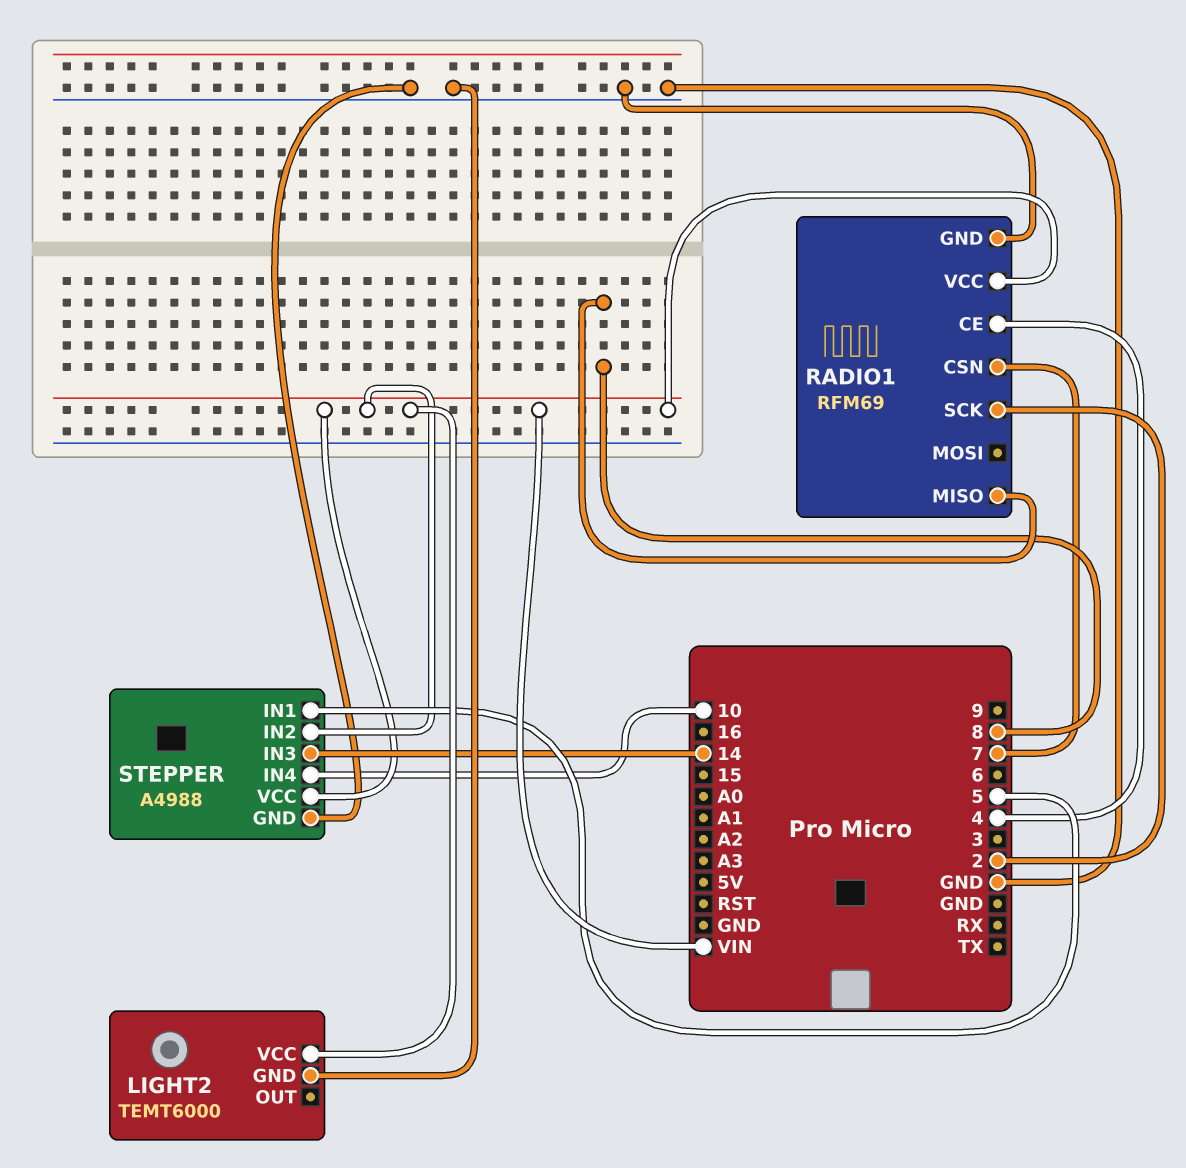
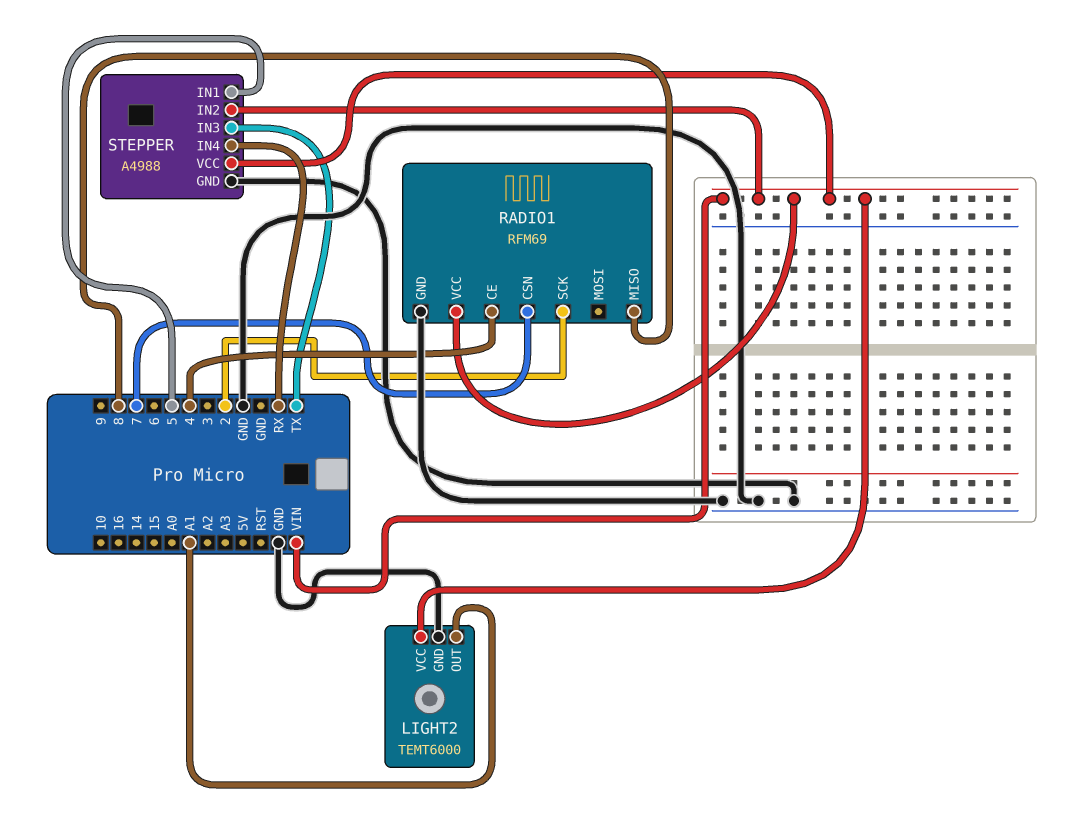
LIGHT2 pin OUT: none -> A1
STEPPER pin IN3: 14 -> TX
STEPPER pin IN4: 10 -> RX

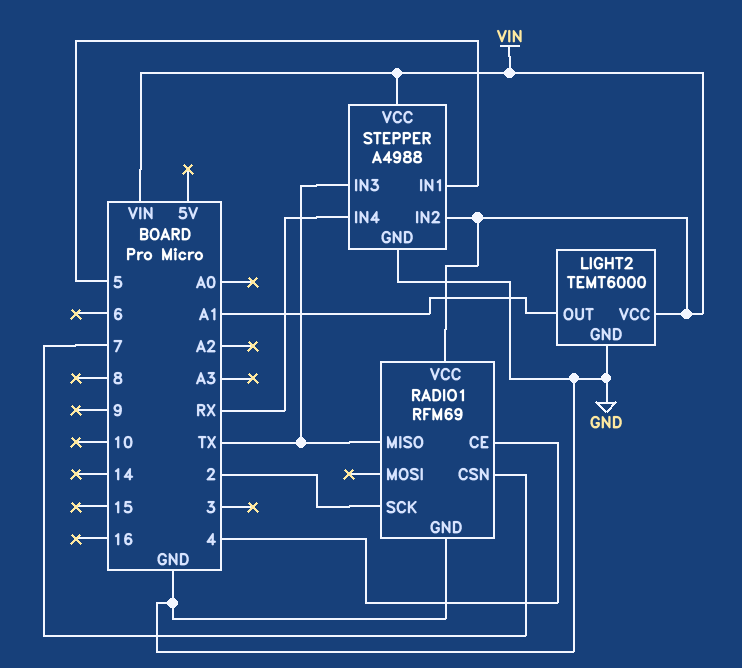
RADIO1 pin MISO: 8 -> TX

